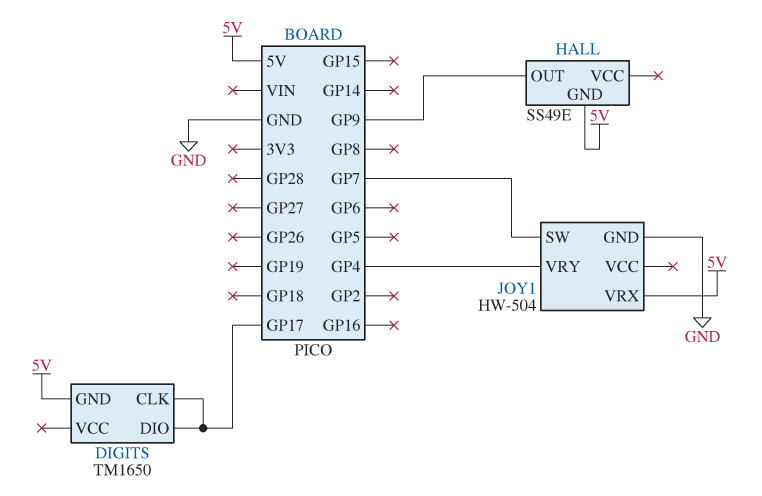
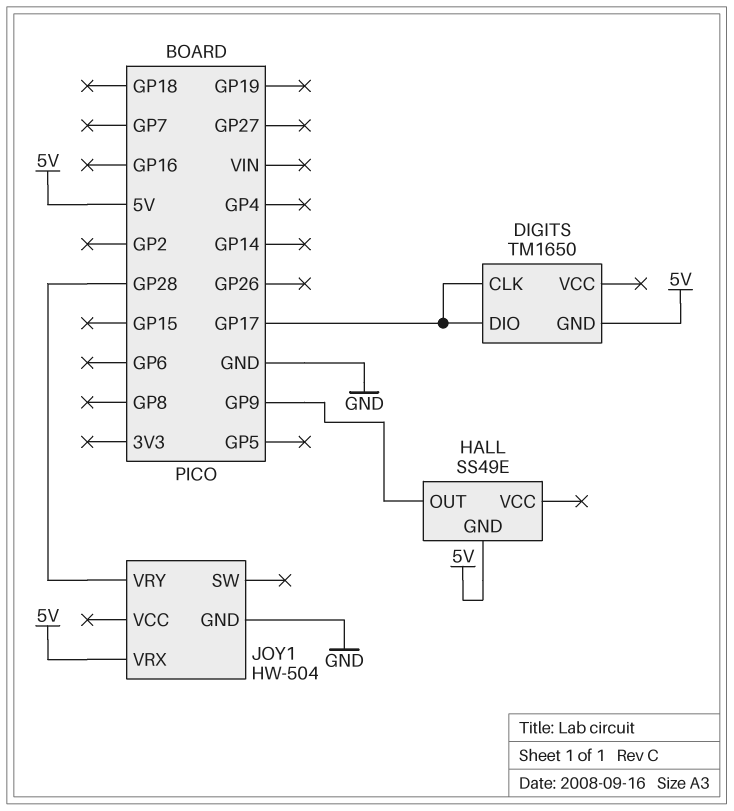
JOY1 pin SW: GP7 -> none
JOY1 pin VRY: GP4 -> GP28

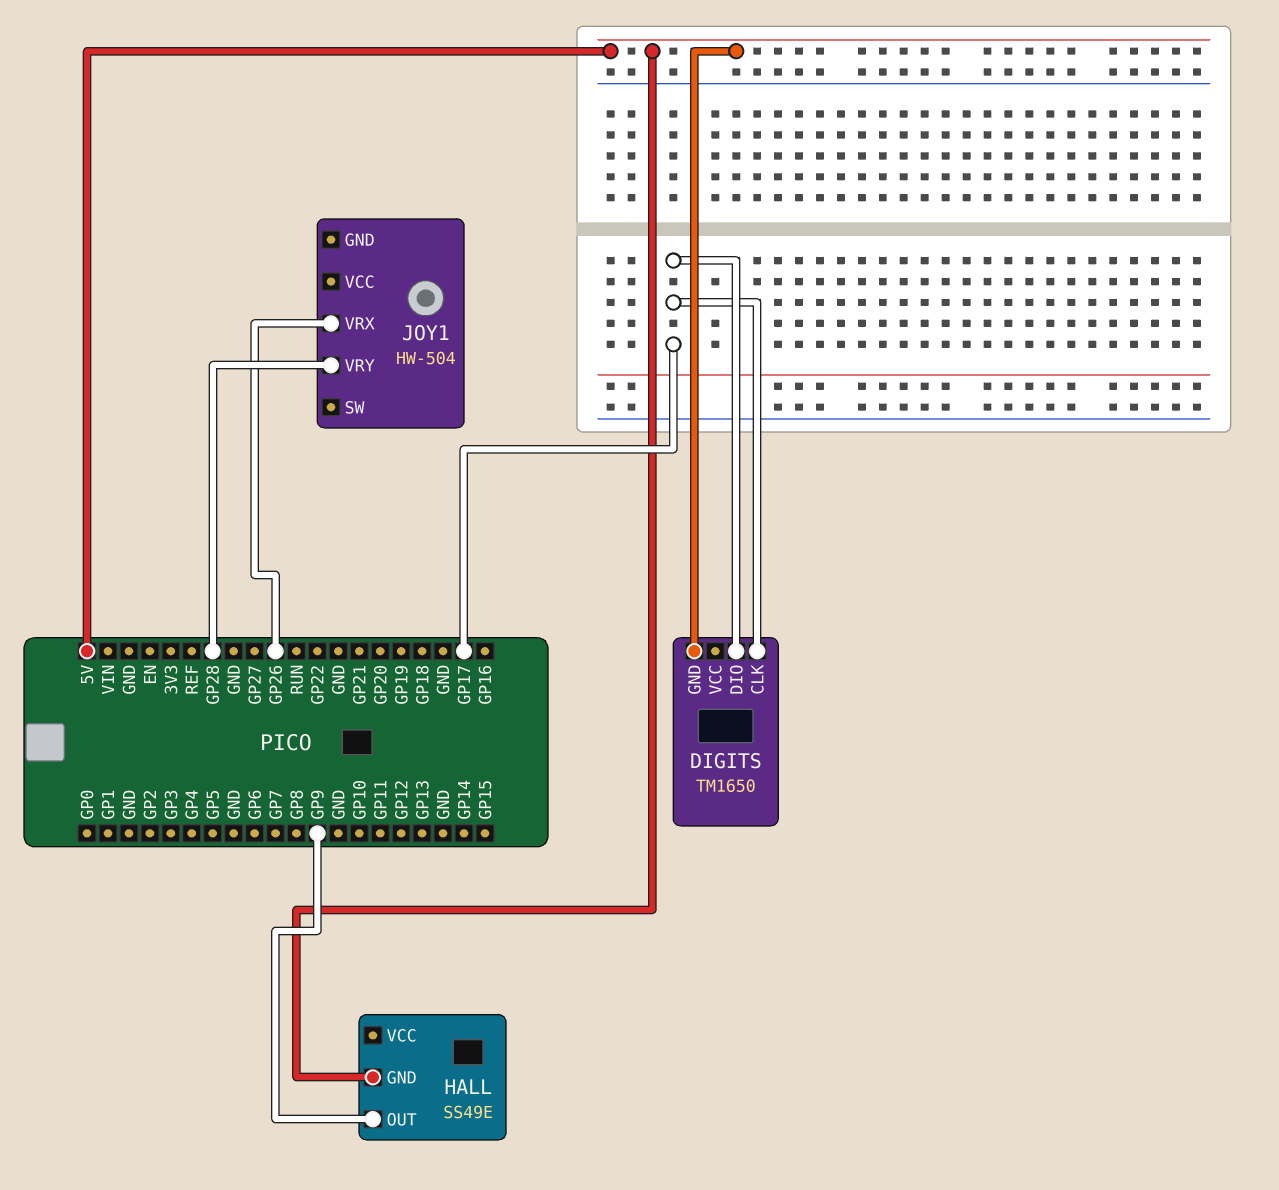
JOY1 pin GND: GND -> none
JOY1 pin VRX: 5V -> GP26

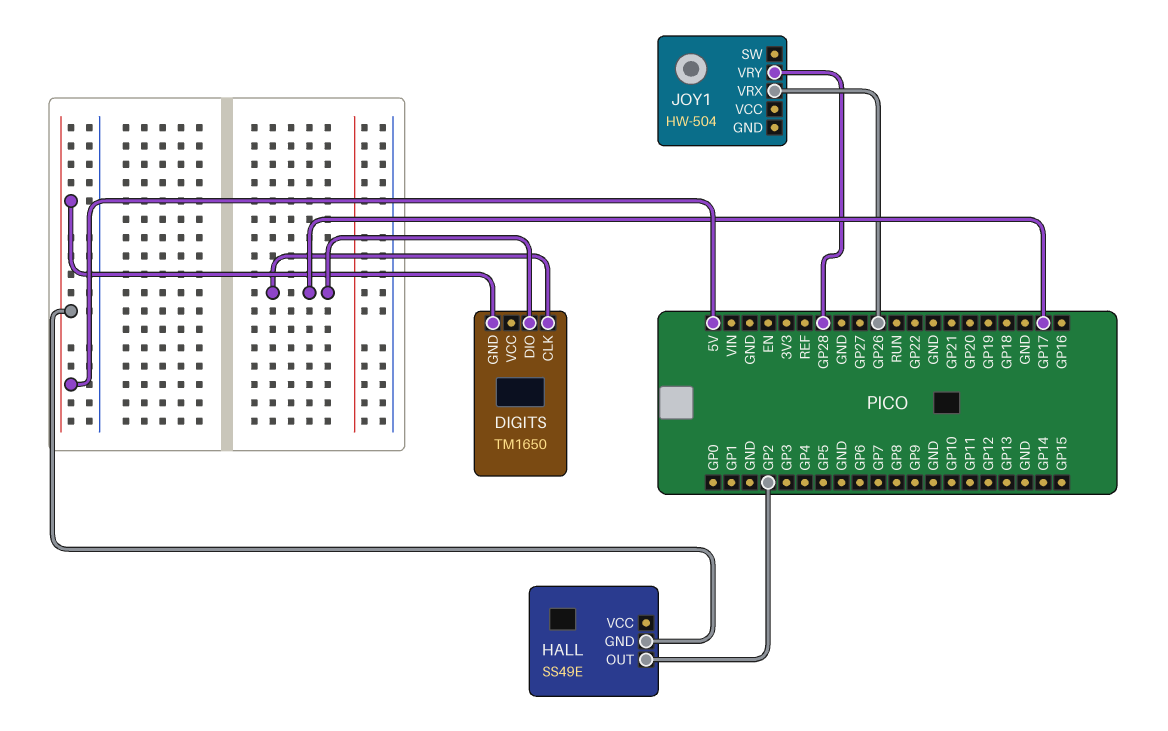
HALL pin OUT: GP9 -> GP2

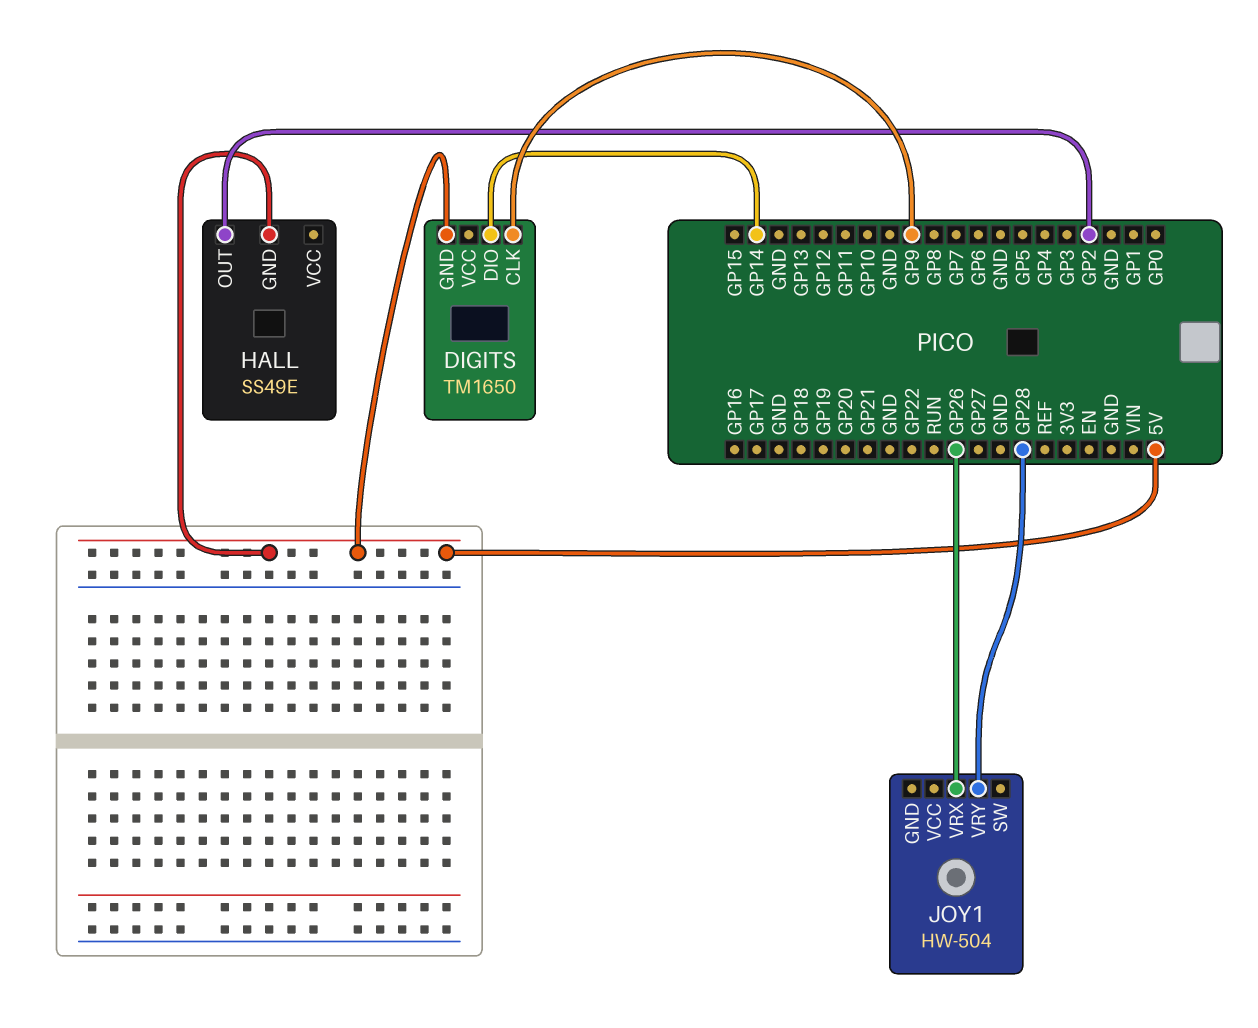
DIGITS pin CLK: GP17 -> GP9
DIGITS pin DIO: GP17 -> GP14

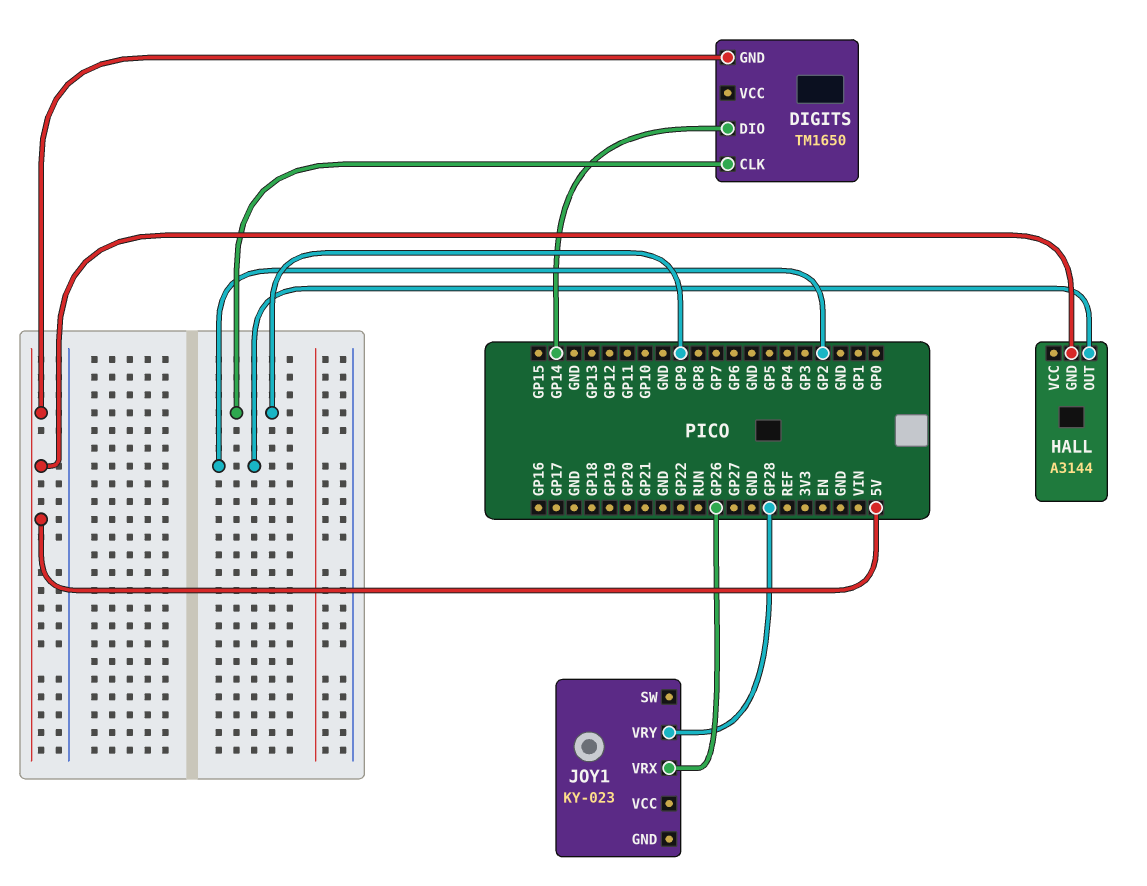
HALL: SS49E -> A3144
JOY1: HW-504 -> KY-023

